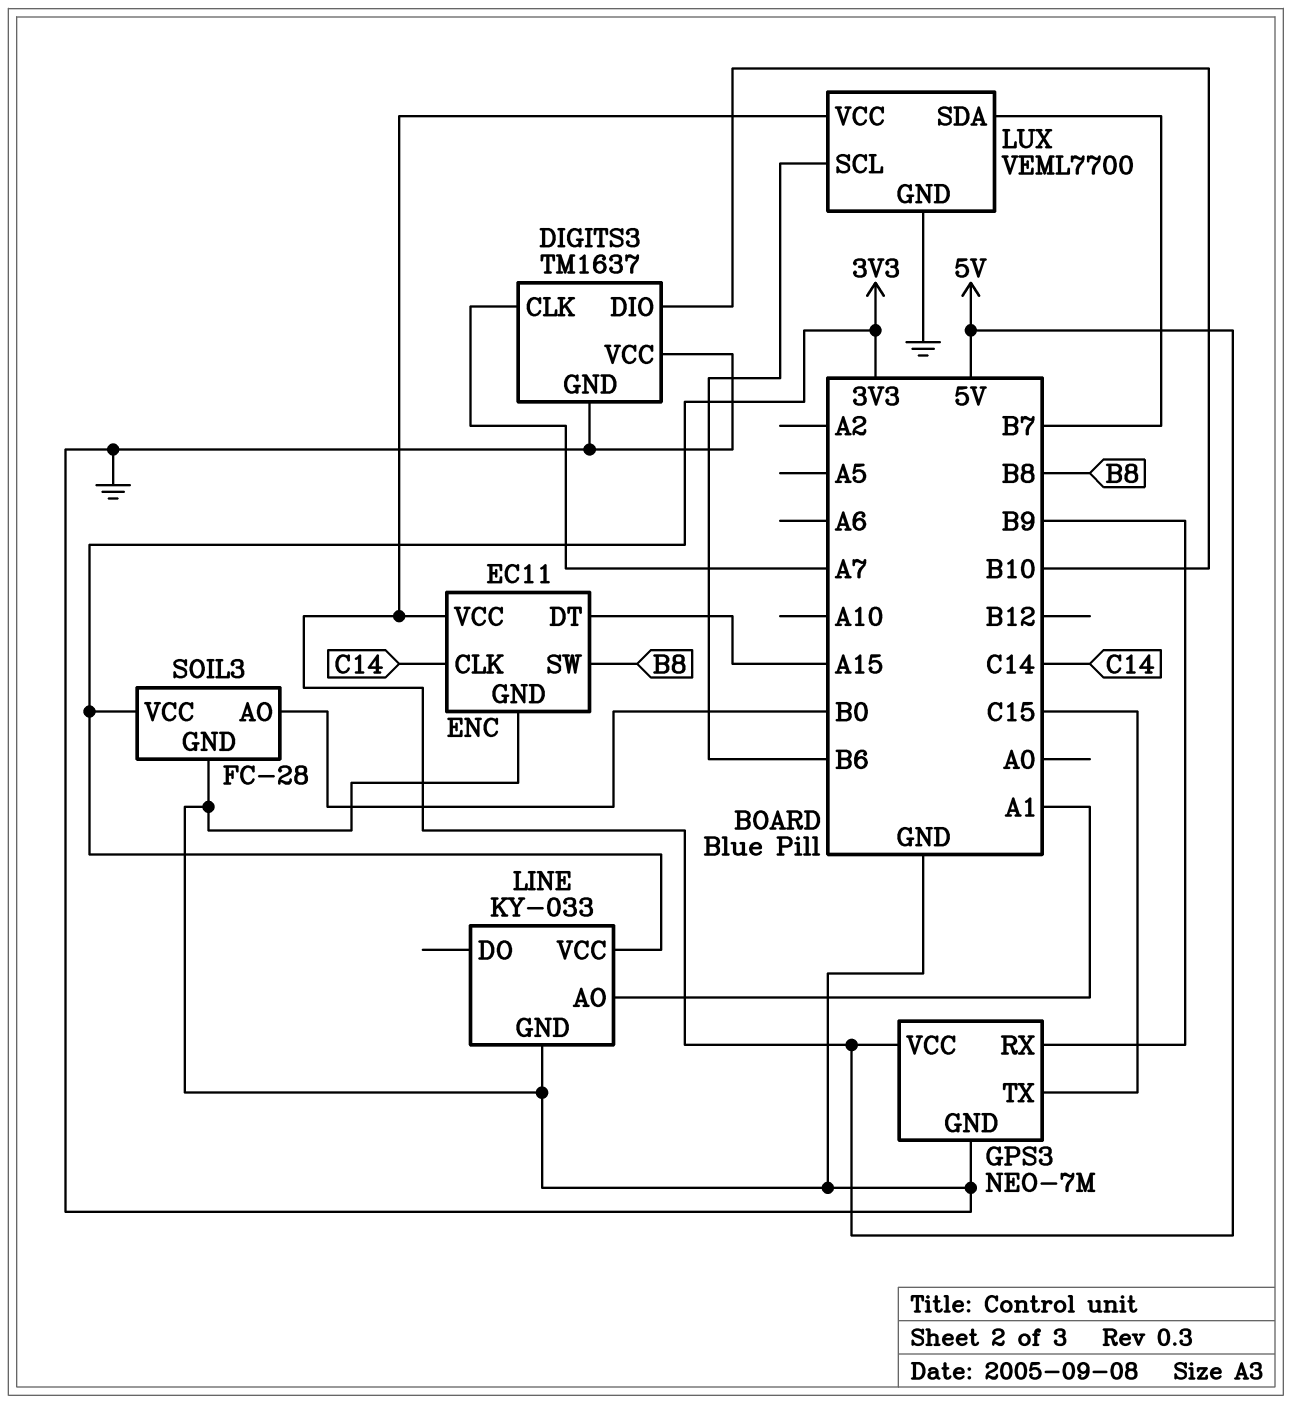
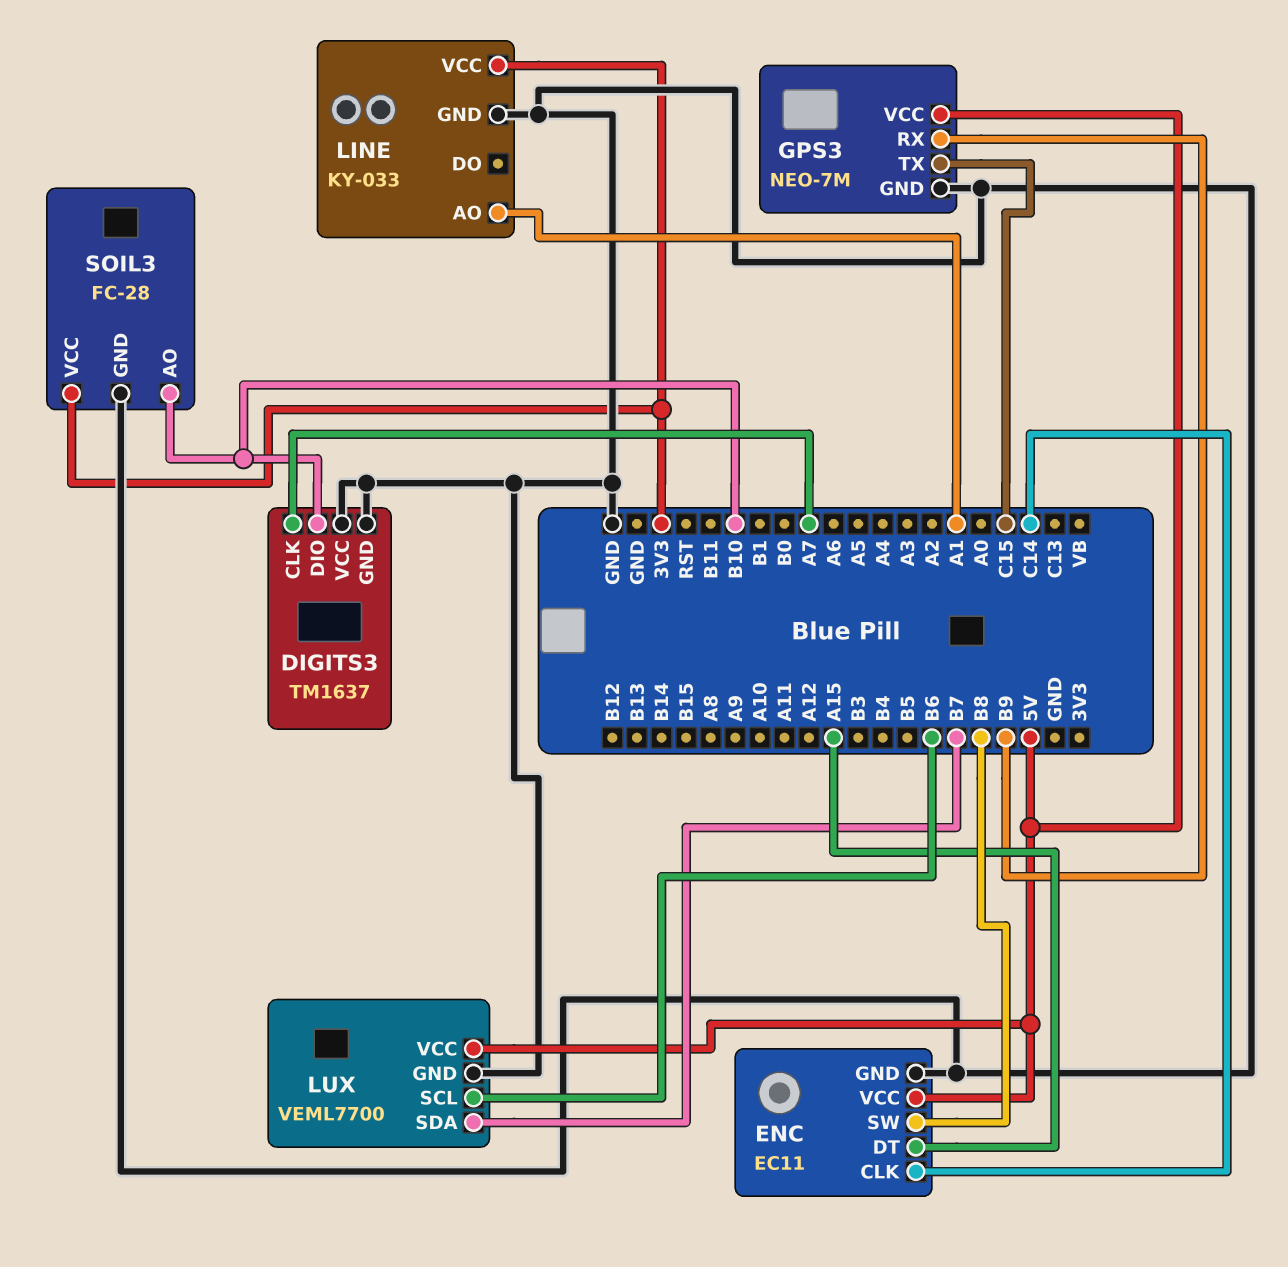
SOIL3 pin AO: B0 -> B10

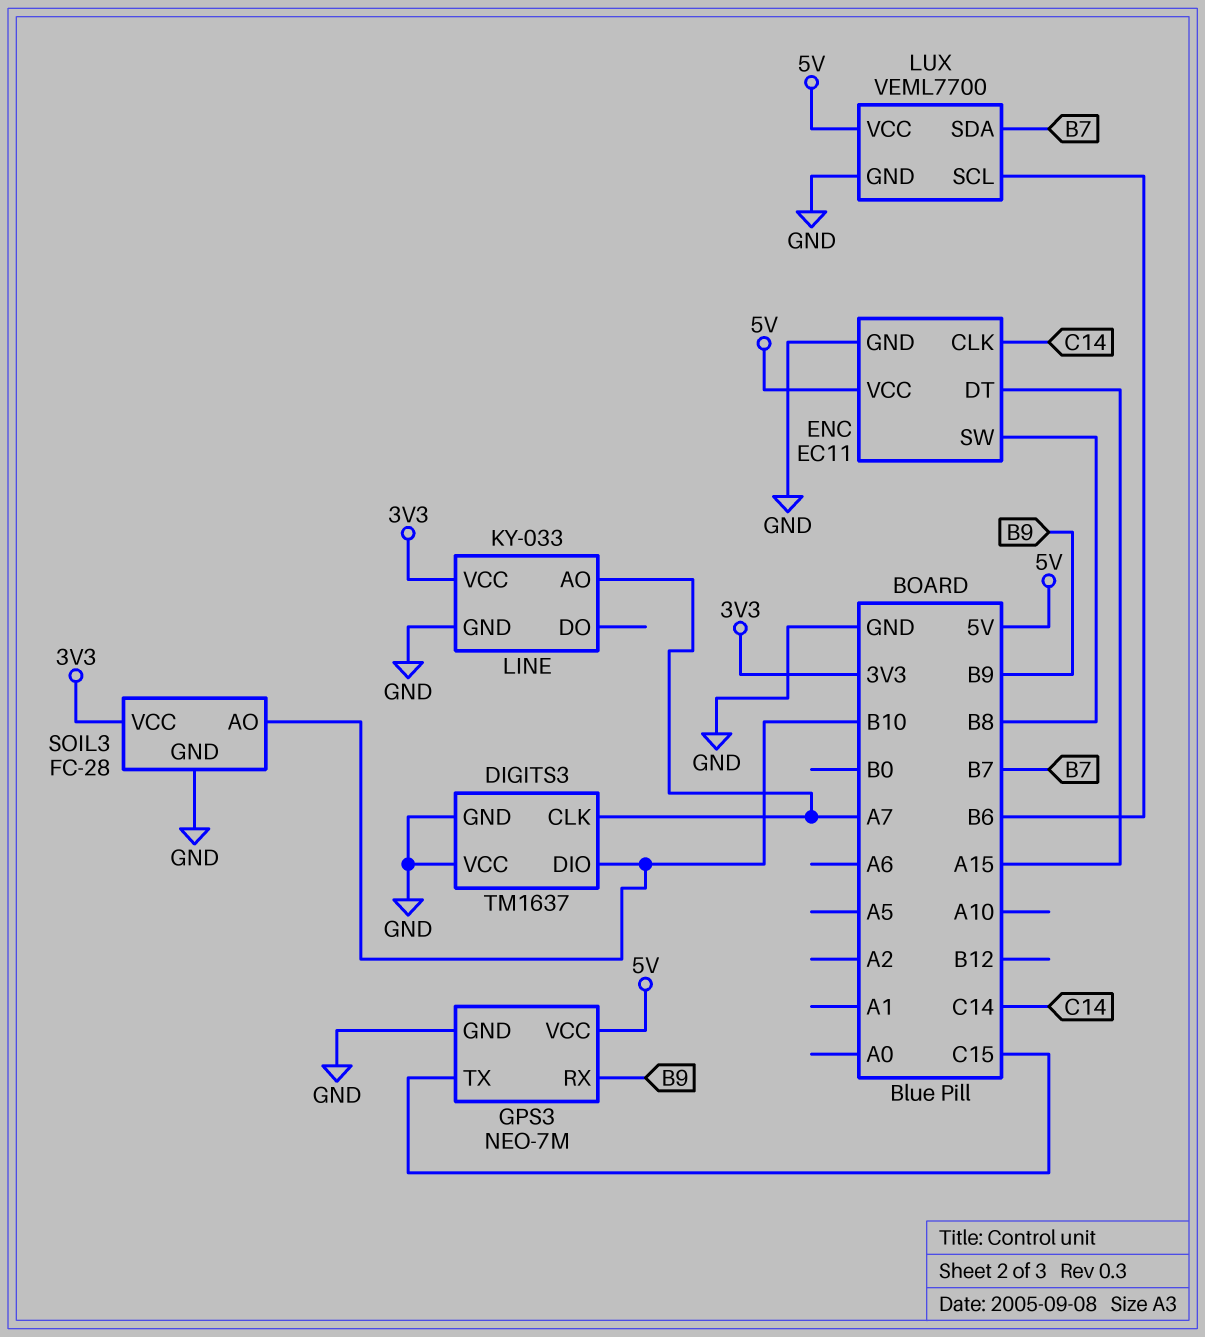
LINE pin AO: A1 -> A7

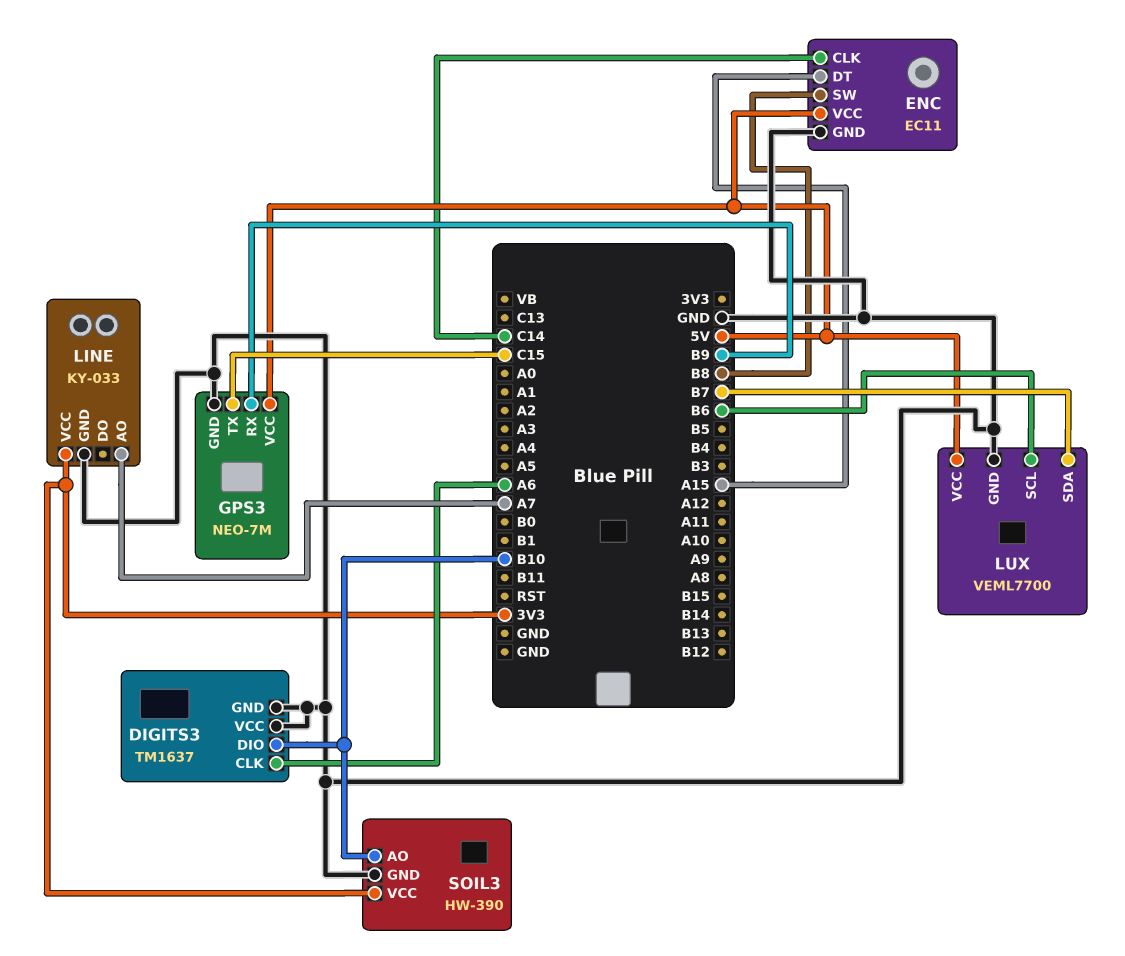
DIGITS3 pin CLK: A7 -> A6
SOIL3: FC-28 -> HW-390

